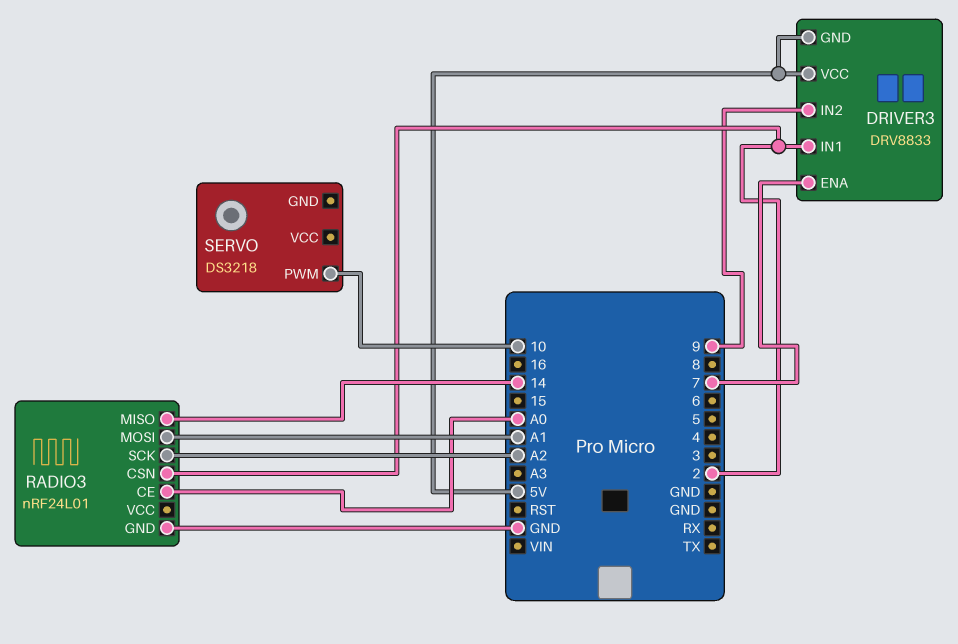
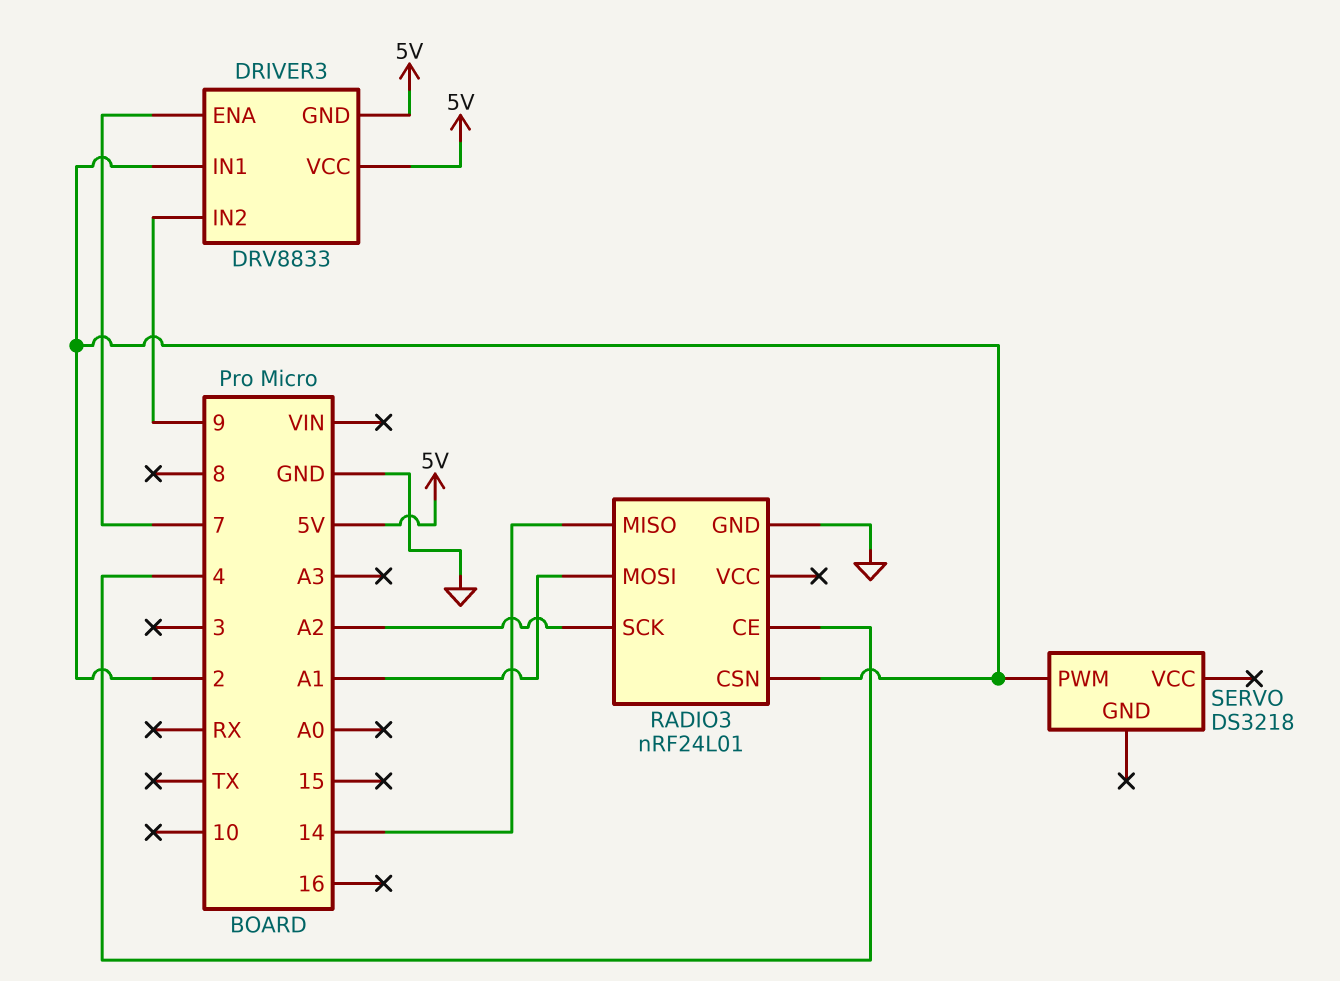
RADIO3 pin CE: A0 -> 4
SERVO pin PWM: 10 -> 2

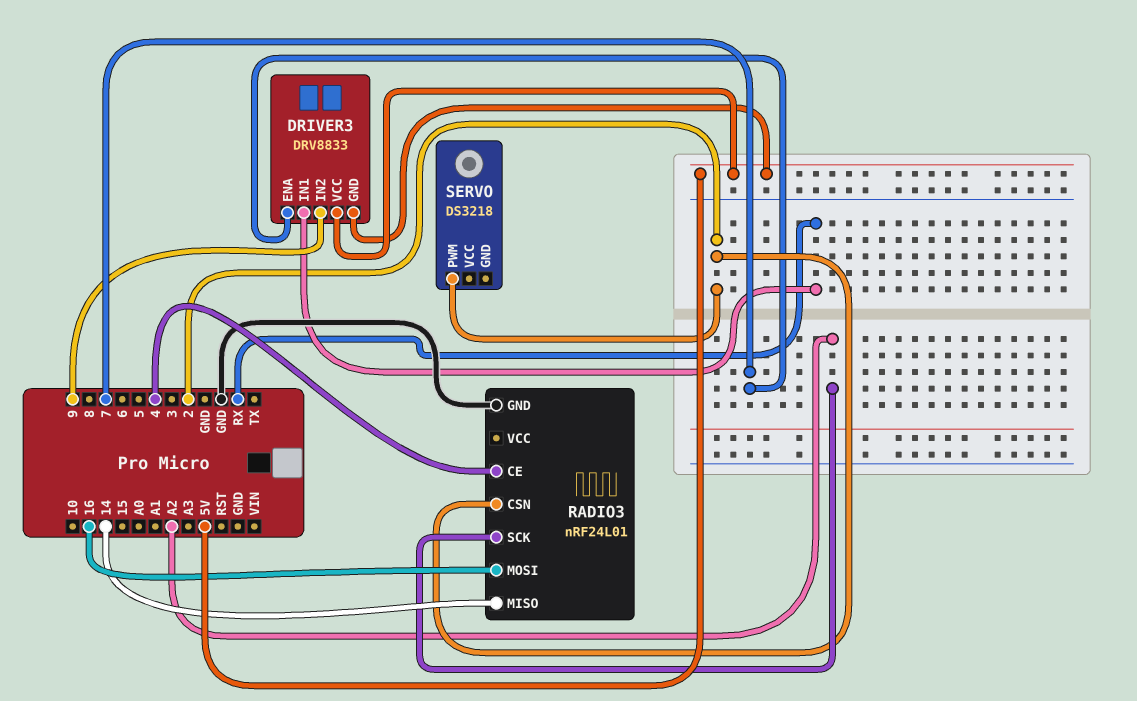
DRIVER3 pin IN1: 2 -> RX
RADIO3 pin MOSI: A1 -> 16

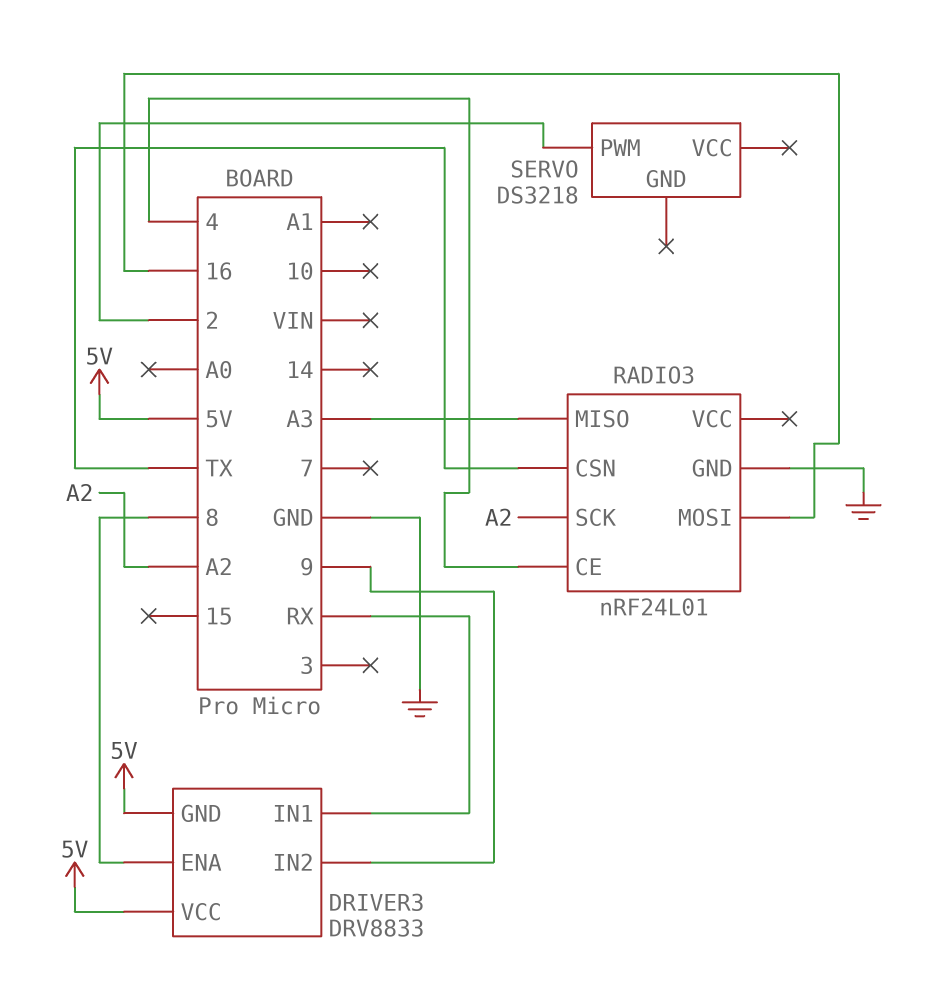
DRIVER3 pin ENA: 7 -> 8
RADIO3 pin CSN: 2 -> TX
RADIO3 pin MISO: 14 -> A3

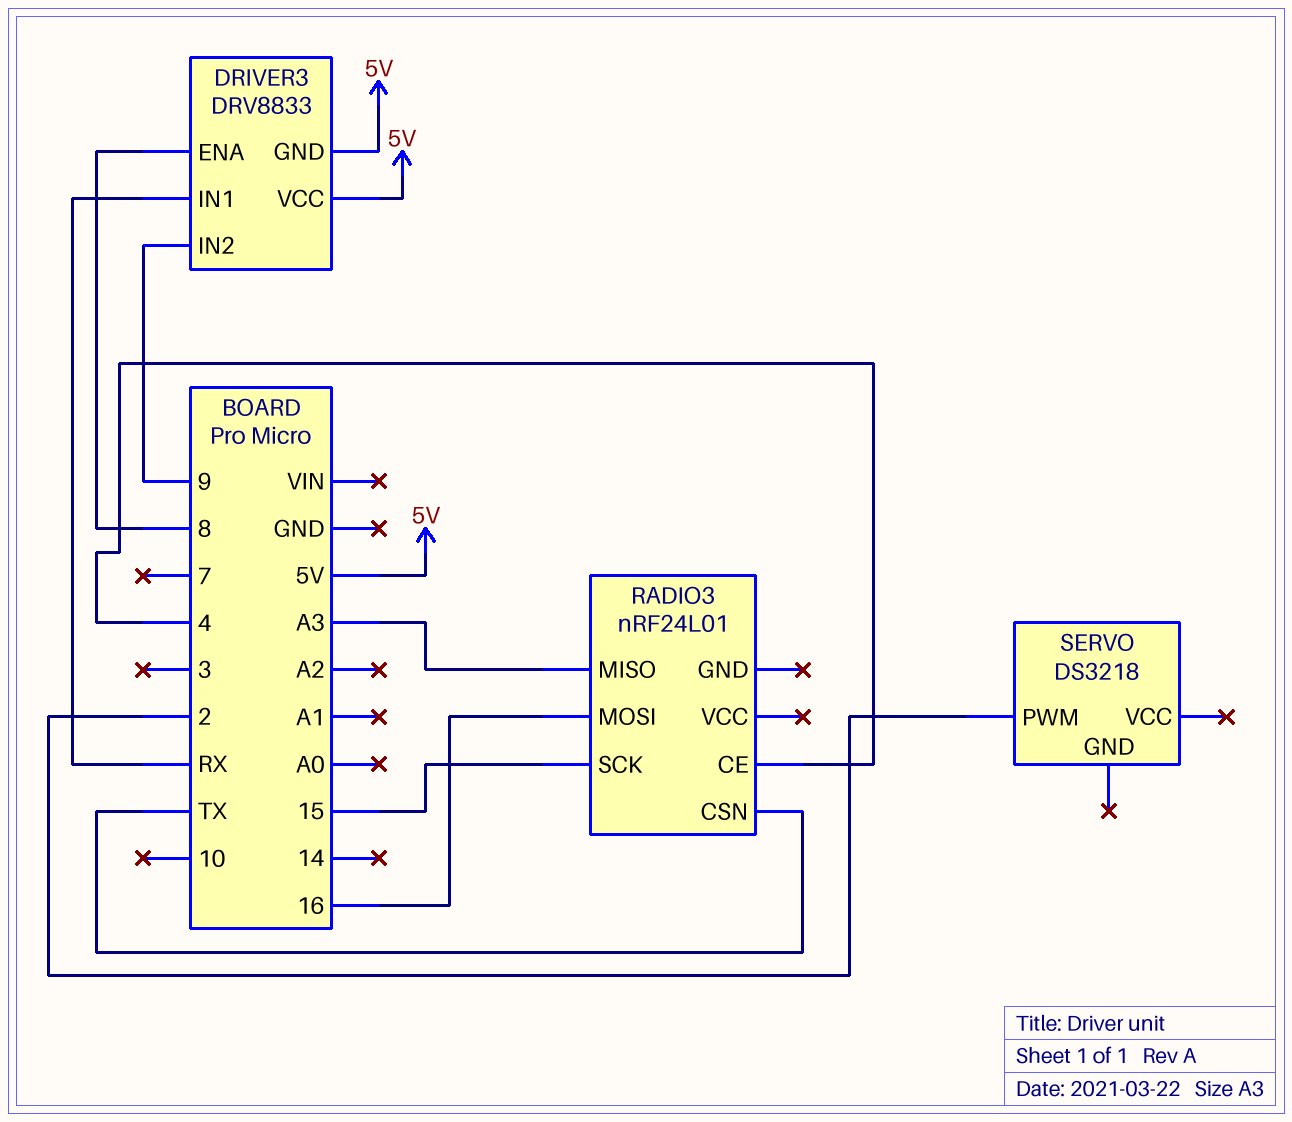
RADIO3 pin GND: GND -> none
RADIO3 pin SCK: A2 -> 15

